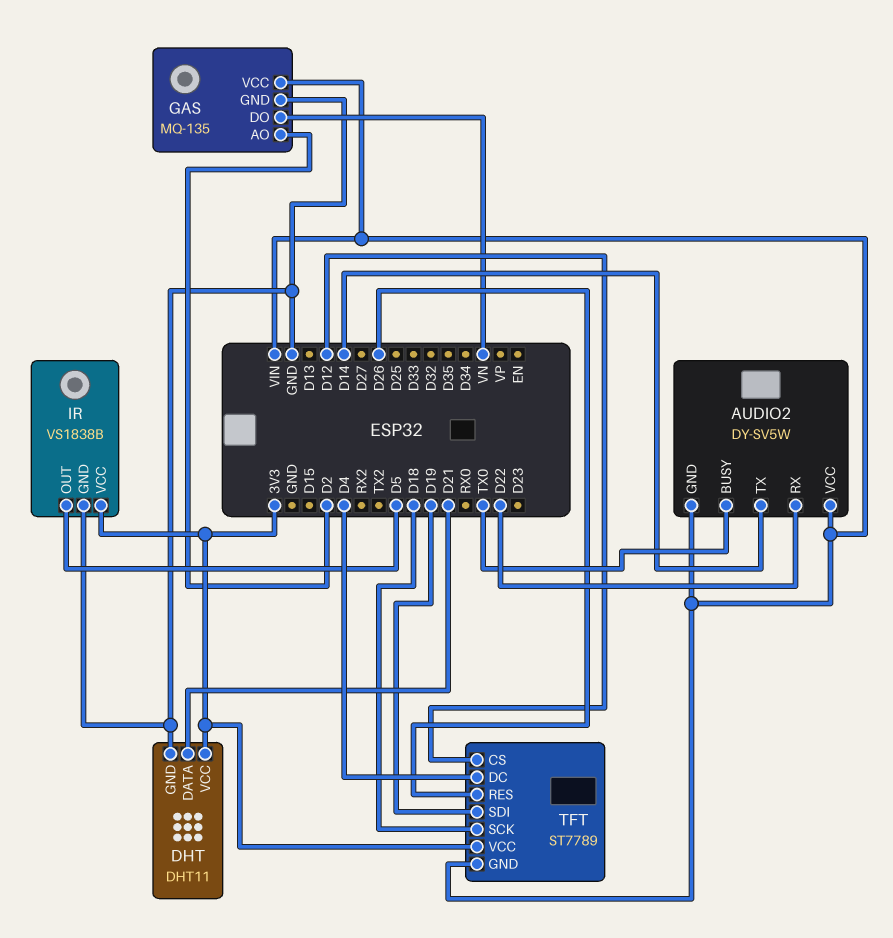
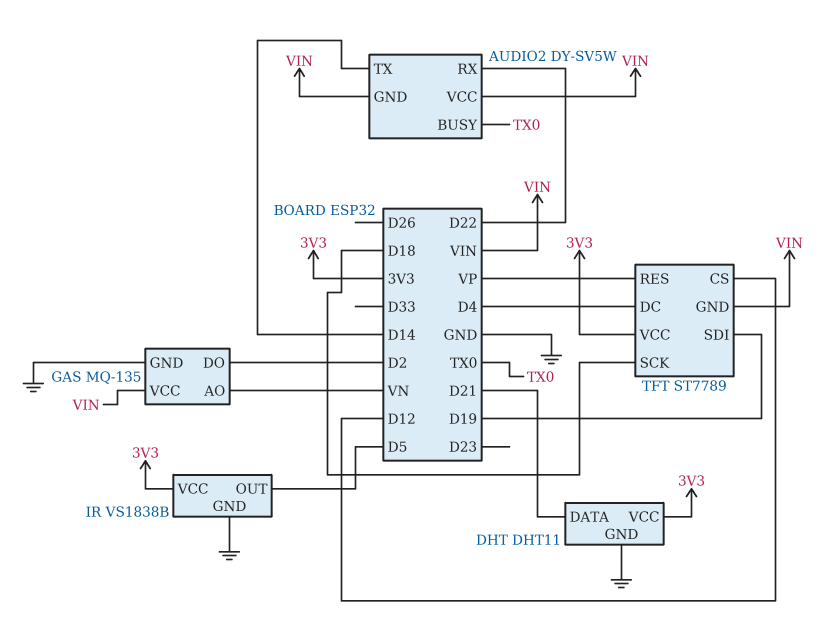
GAS pin AO: D2 -> VN
GAS pin DO: VN -> D2
TFT pin RES: D26 -> VP

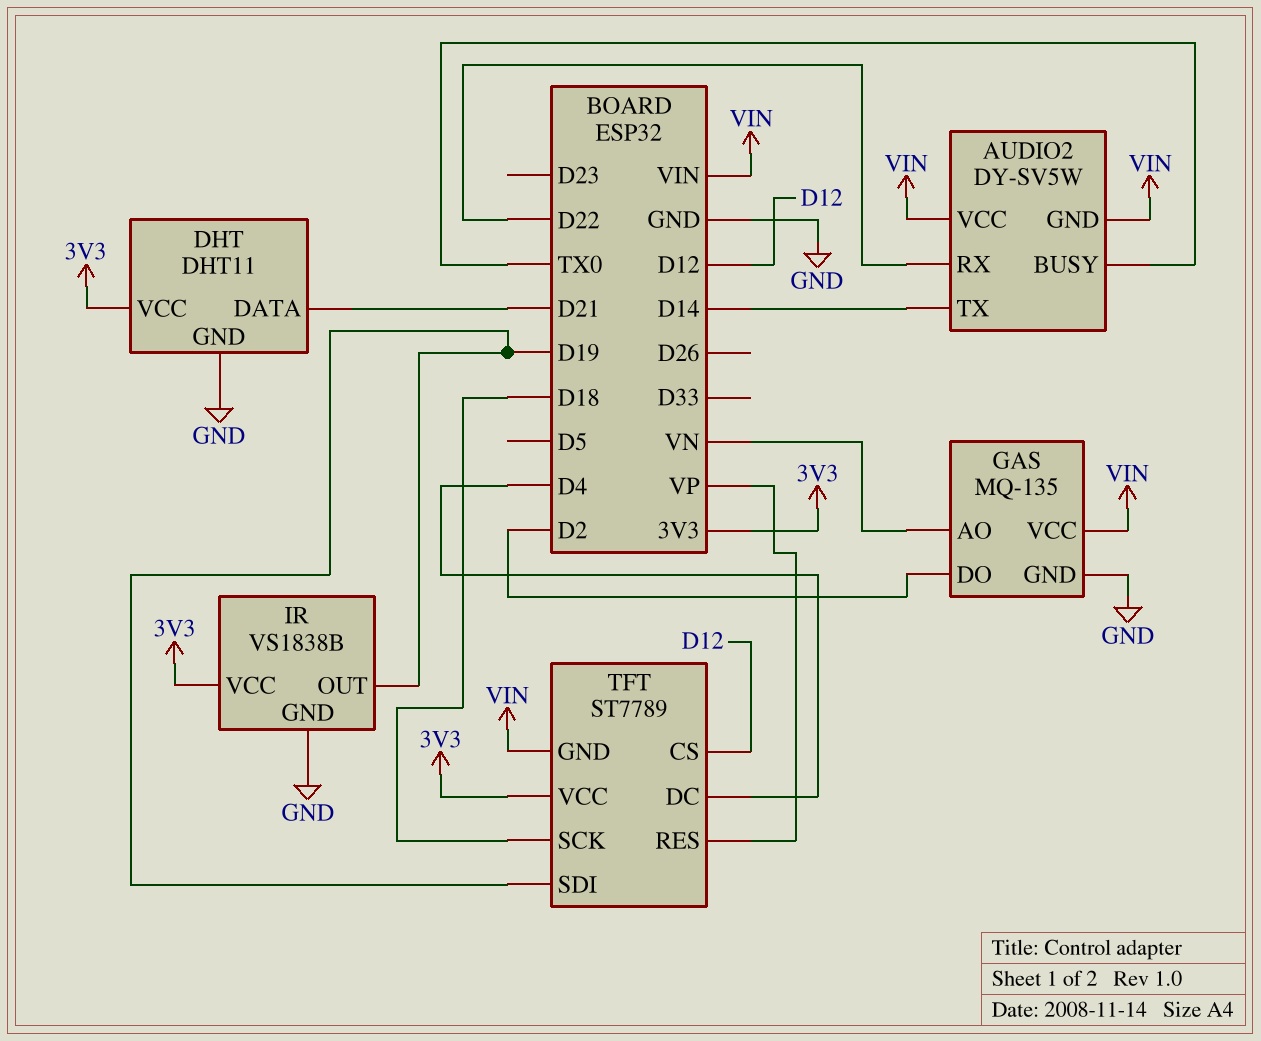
IR pin OUT: D5 -> D19

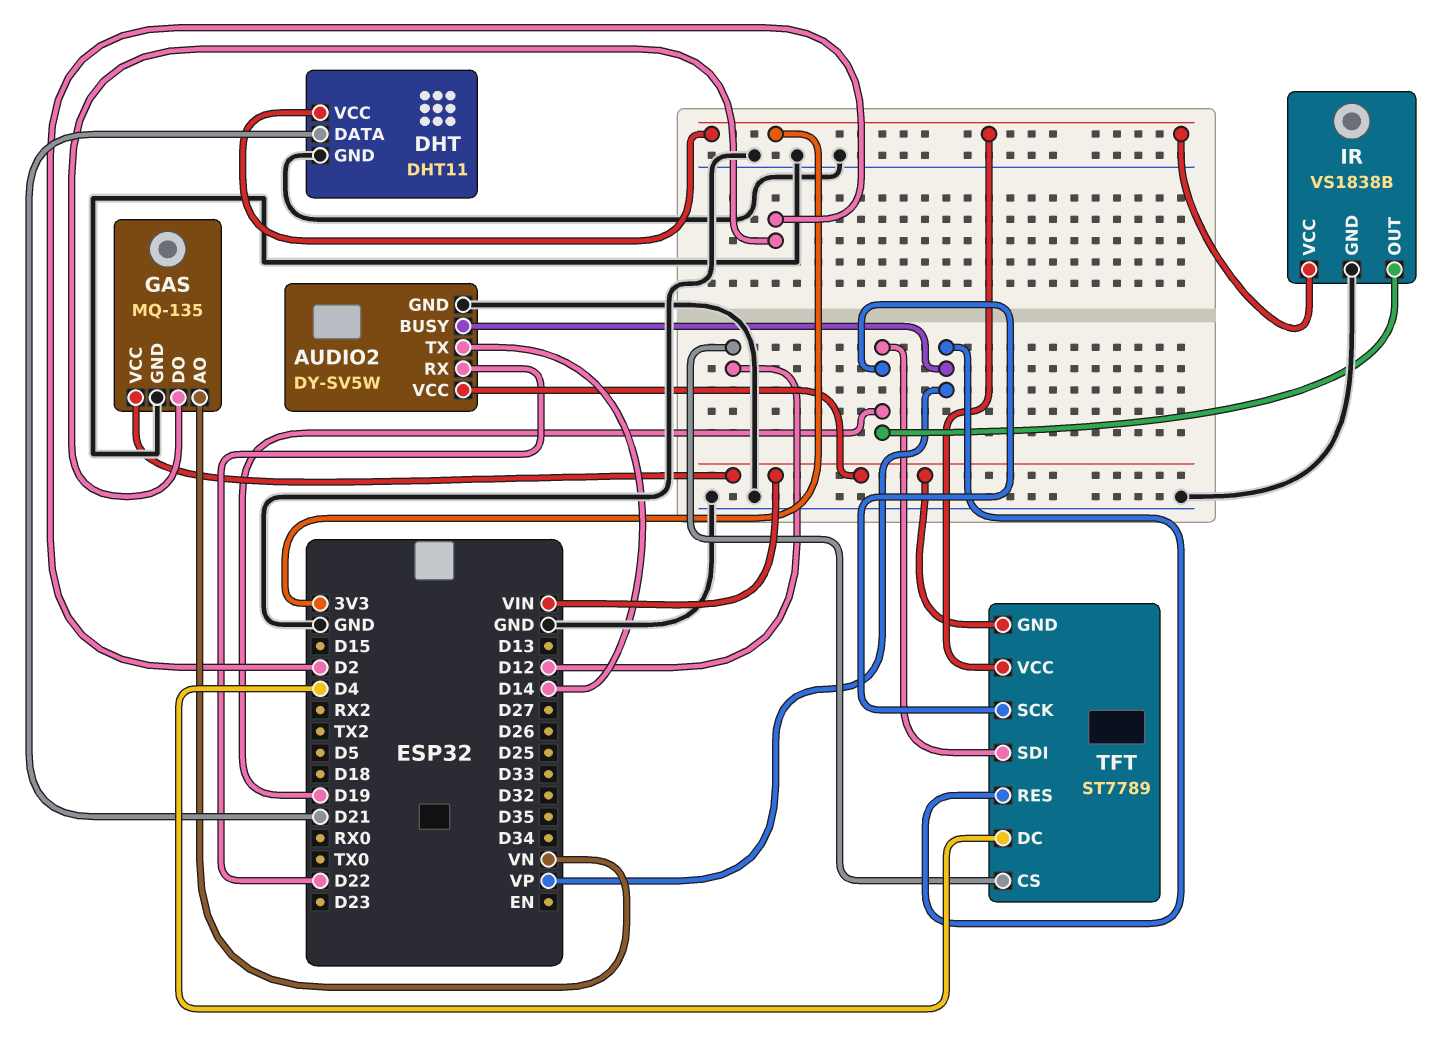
AUDIO2 pin BUSY: TX0 -> VP
AUDIO2 pin GND: VIN -> GND
TFT pin SCK: D18 -> D19

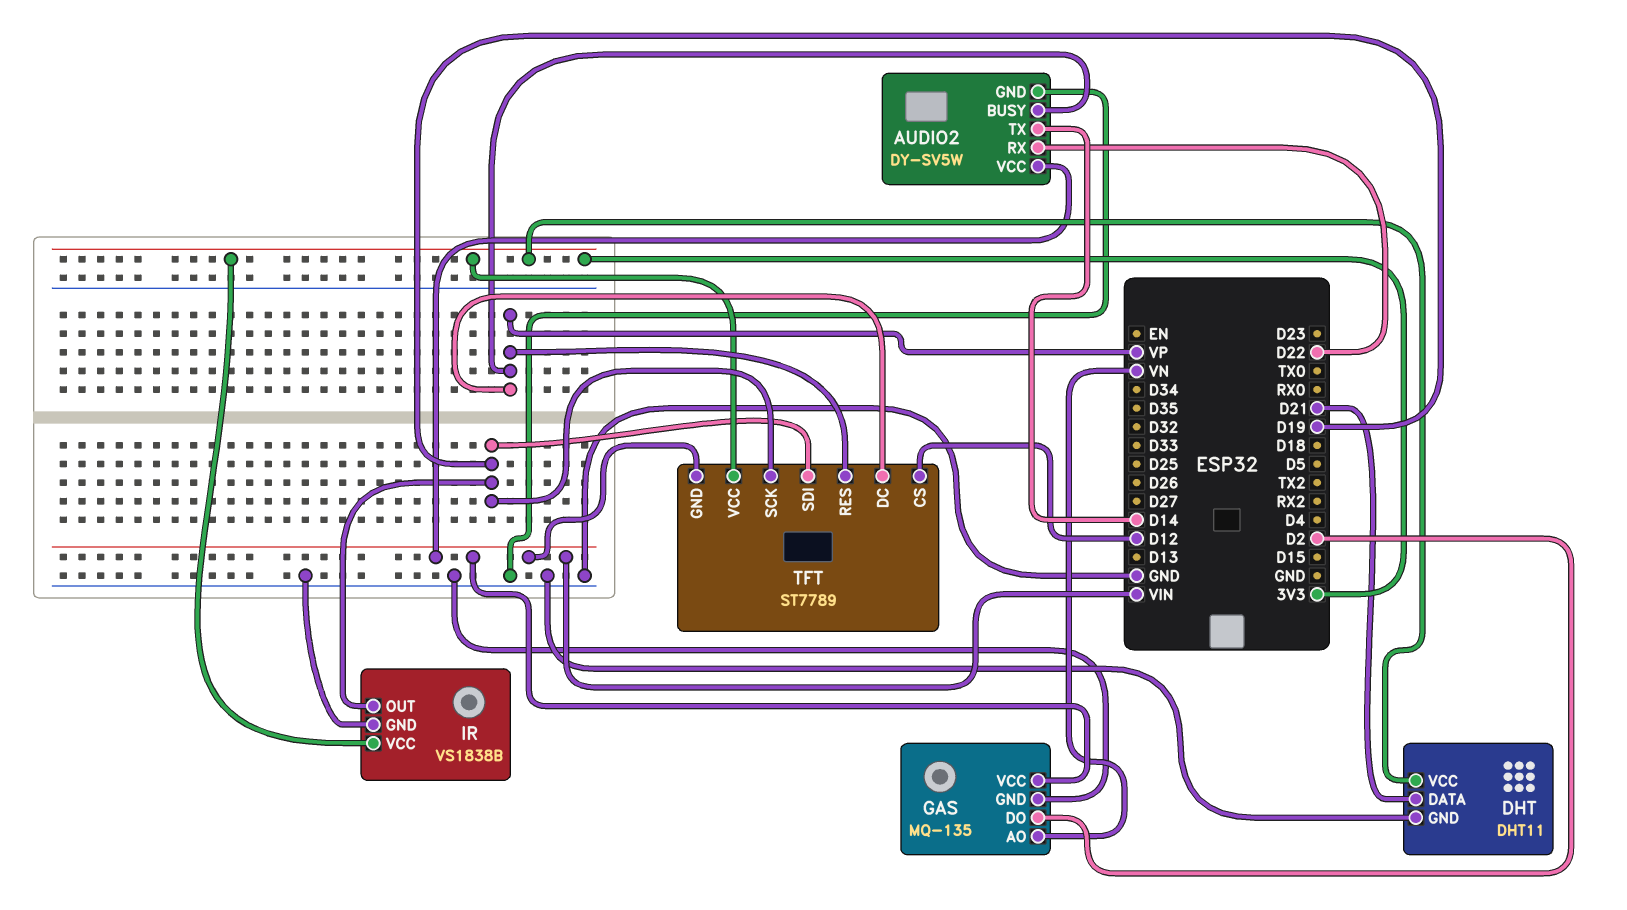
TFT pin DC: D4 -> VP

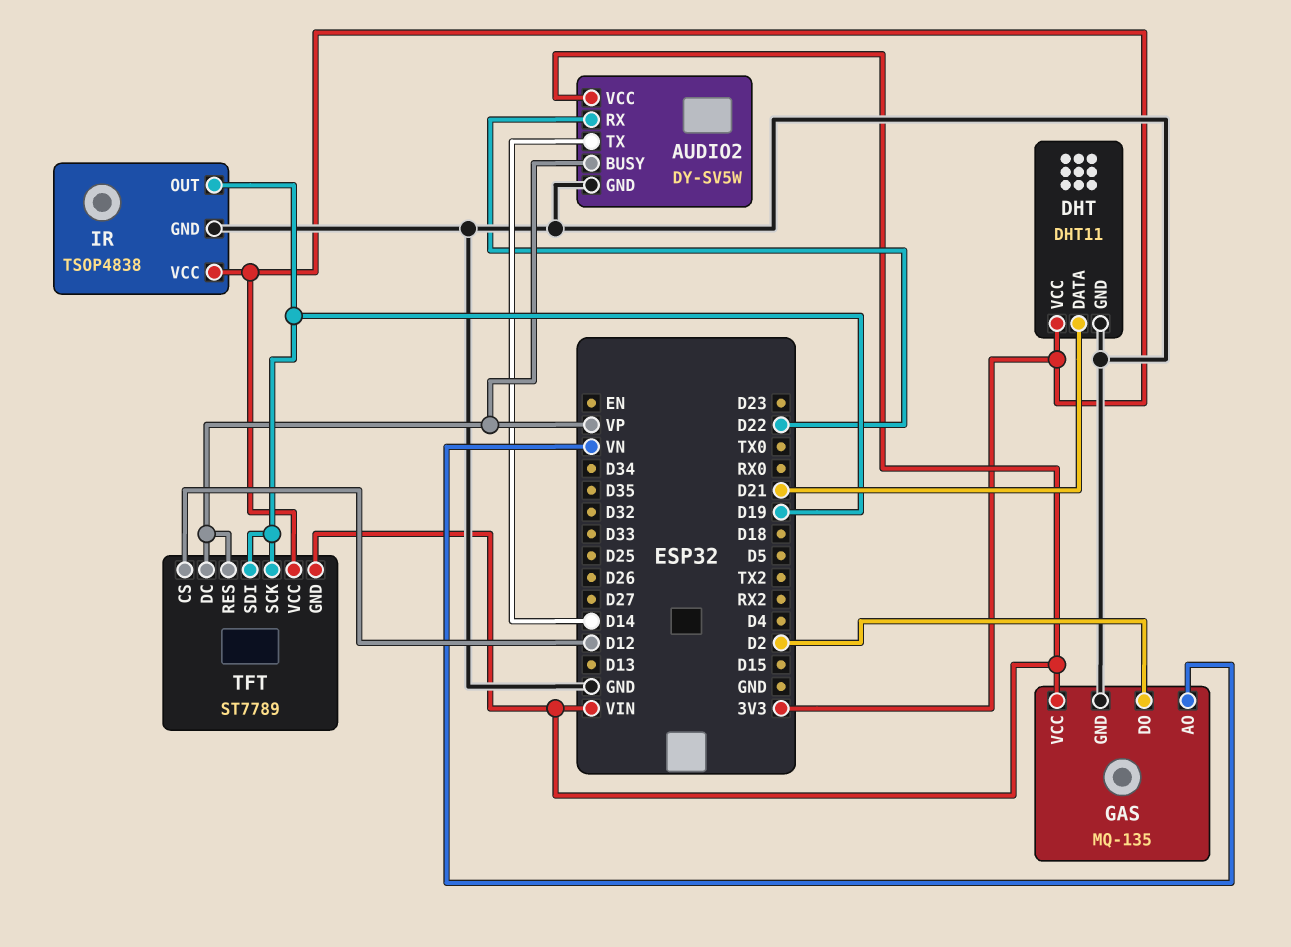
IR: VS1838B -> TSOP4838

